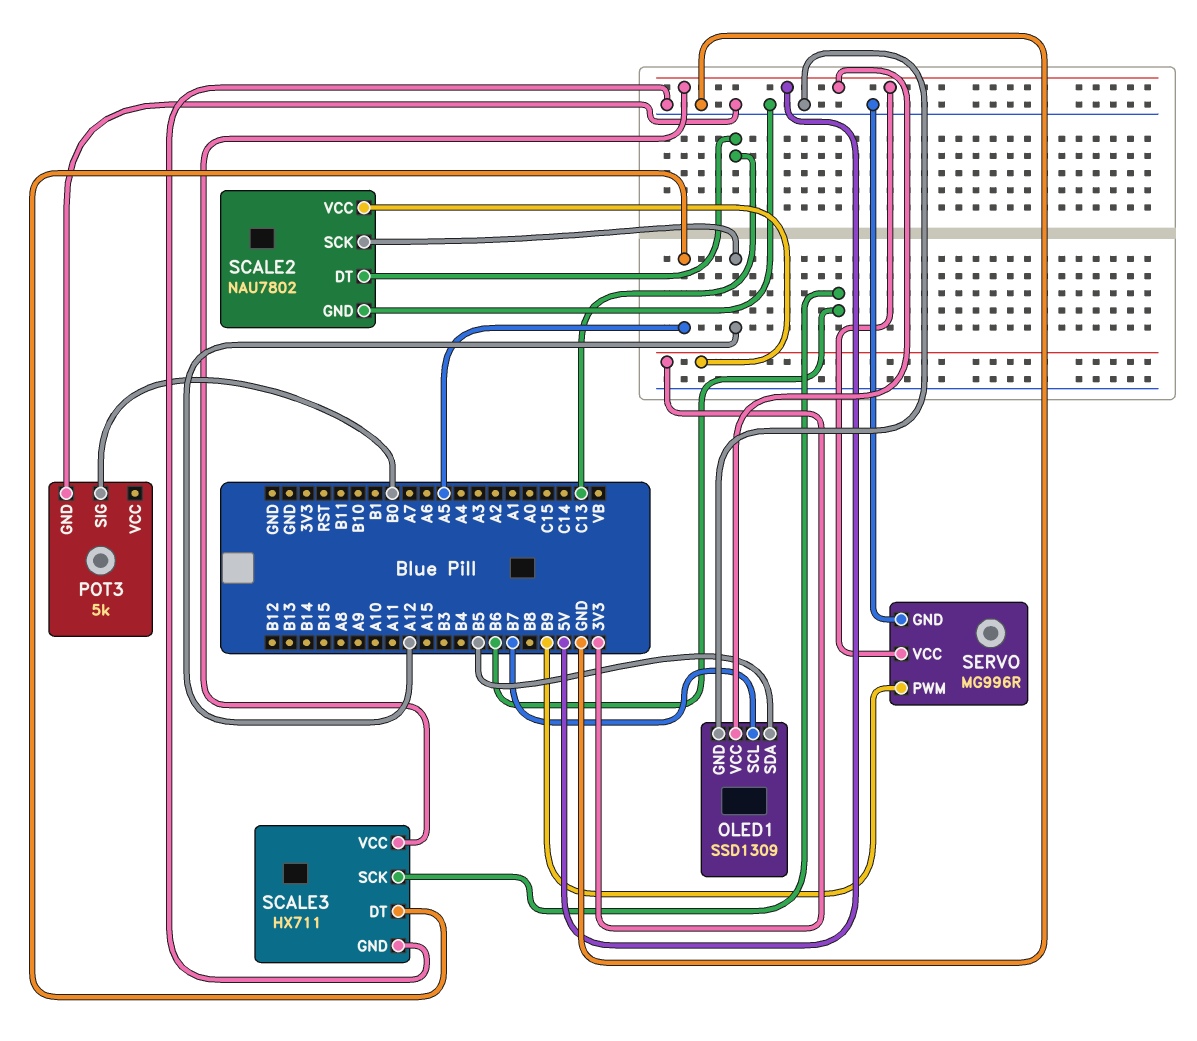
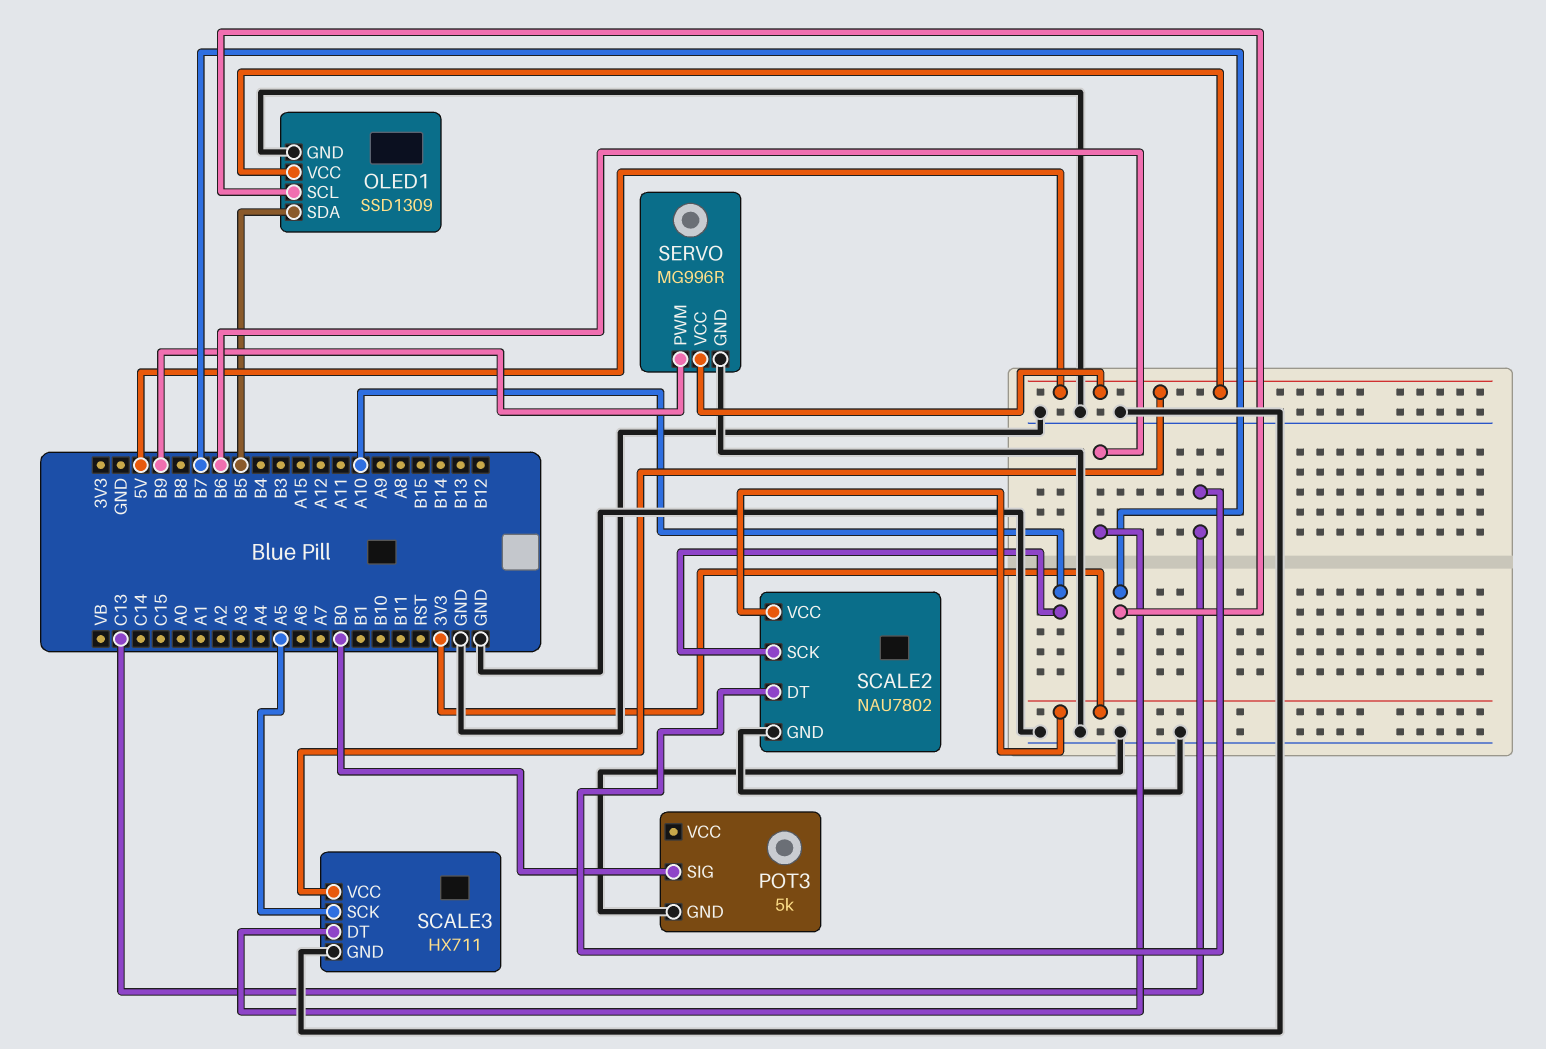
SCALE2 pin SCK: A12 -> A10
SCALE3 pin DT: A5 -> B6
SCALE3 pin SCK: B6 -> A5

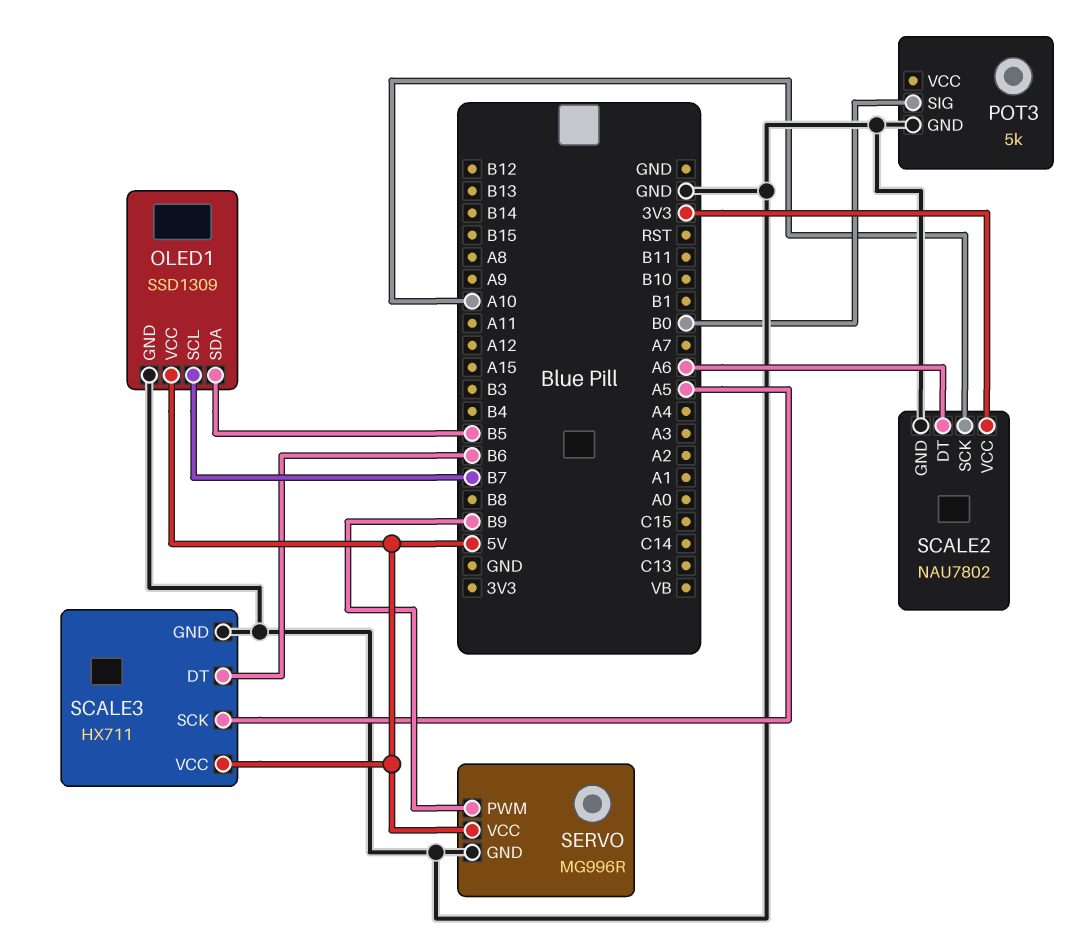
SCALE2 pin DT: C13 -> A6

